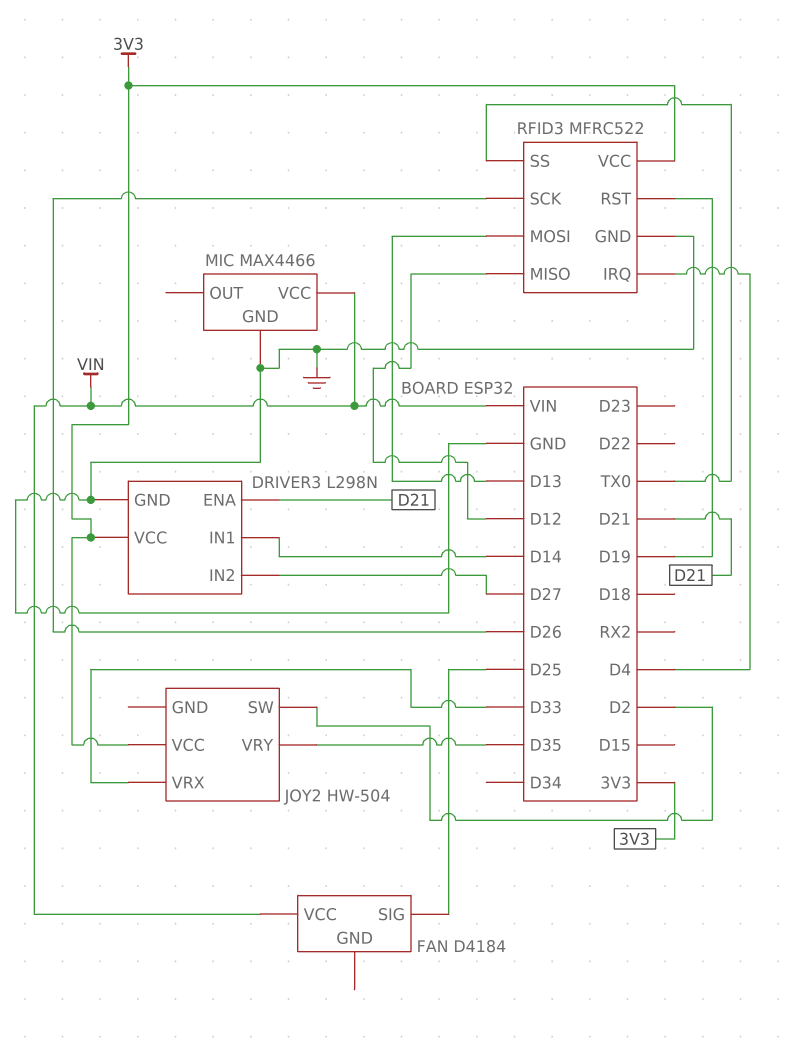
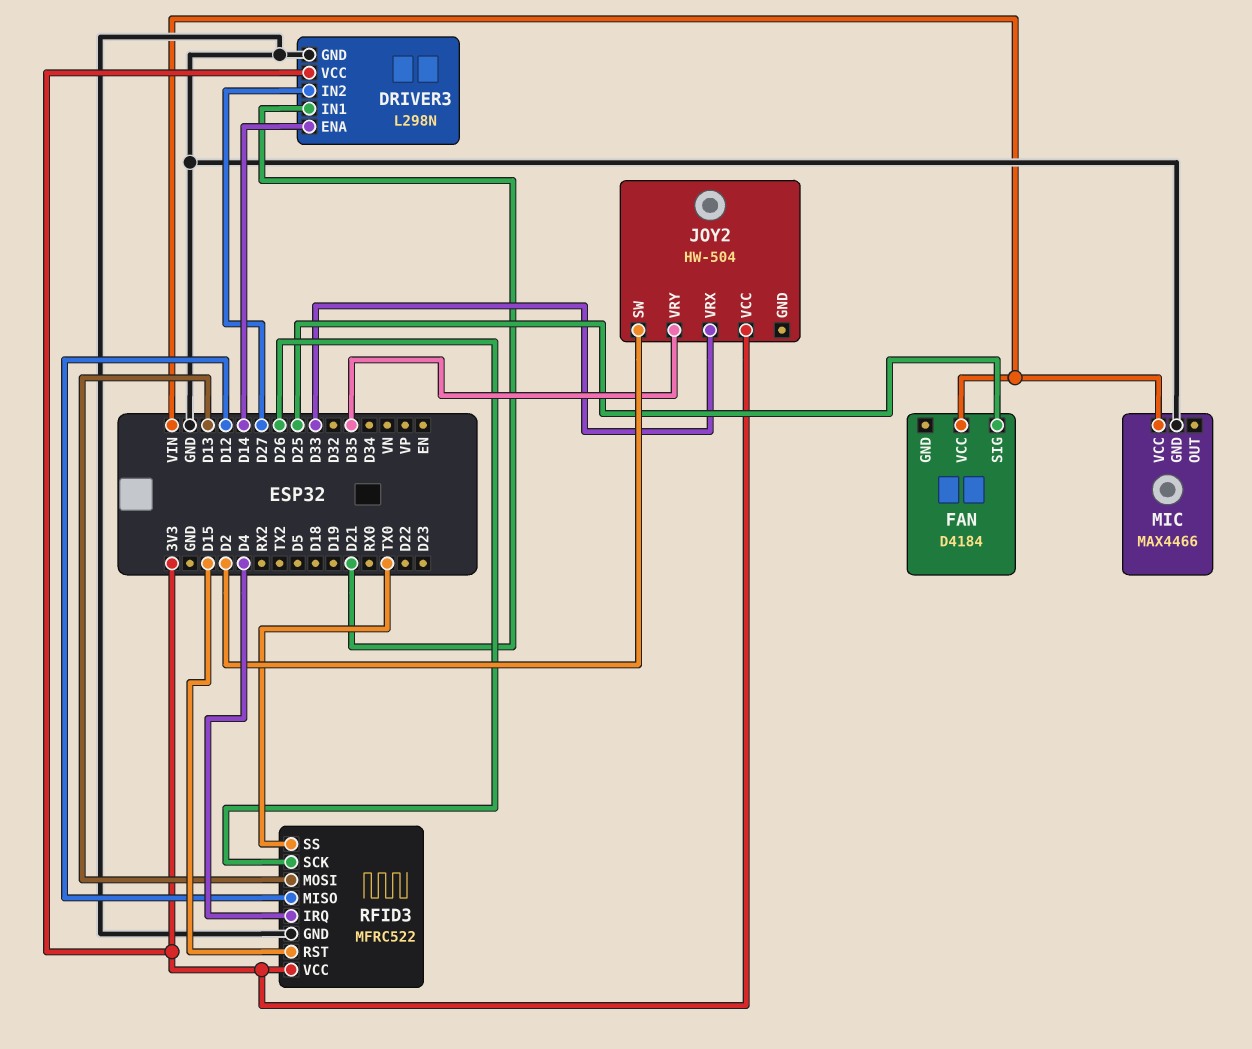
DRIVER3 pin ENA: D21 -> D14
DRIVER3 pin IN1: D14 -> D21
RFID3 pin RST: D19 -> D15

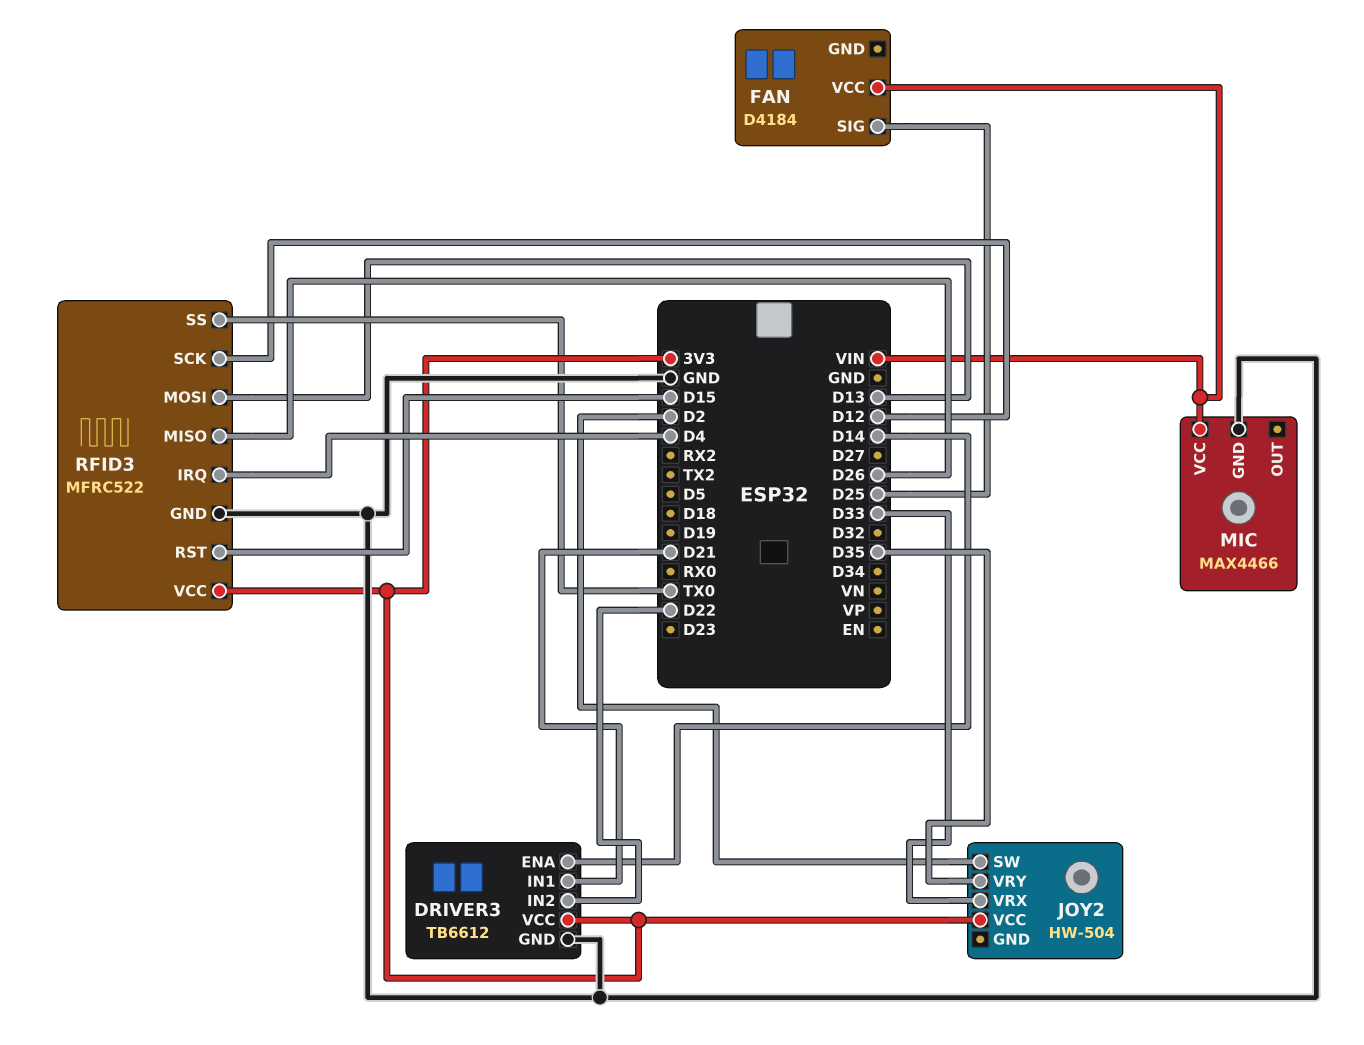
DRIVER3: L298N -> TB6612
DRIVER3 pin IN2: D27 -> D22
RFID3 pin MISO: D12 -> D26
RFID3 pin SCK: D26 -> D12

